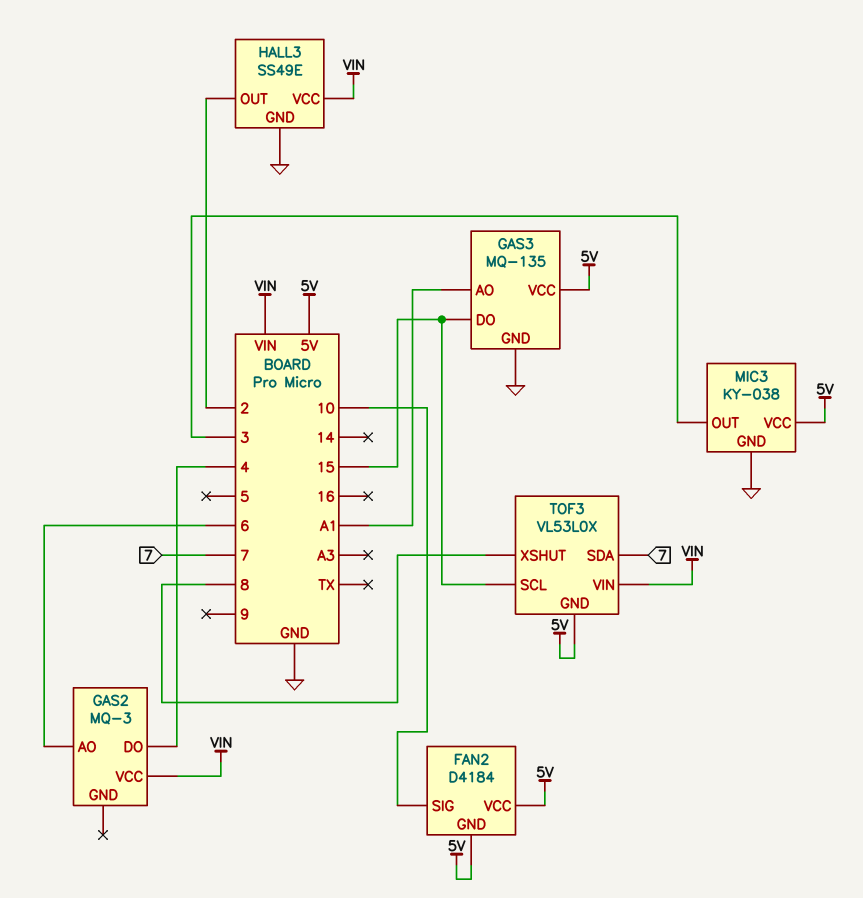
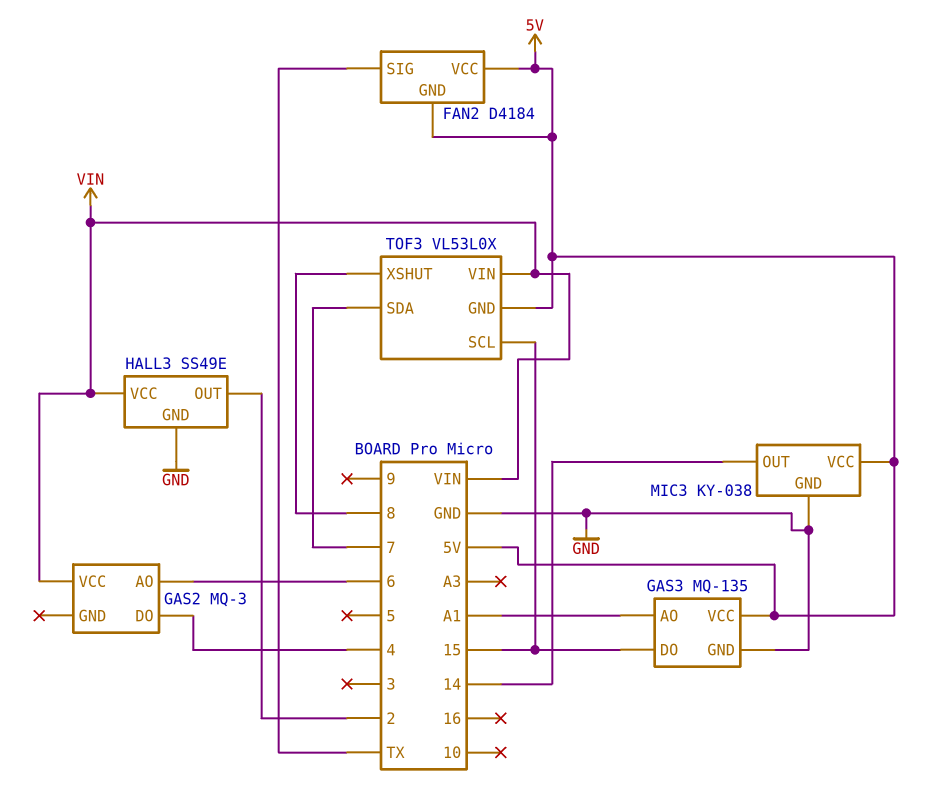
FAN2 pin SIG: 10 -> TX
MIC3 pin OUT: 3 -> 14

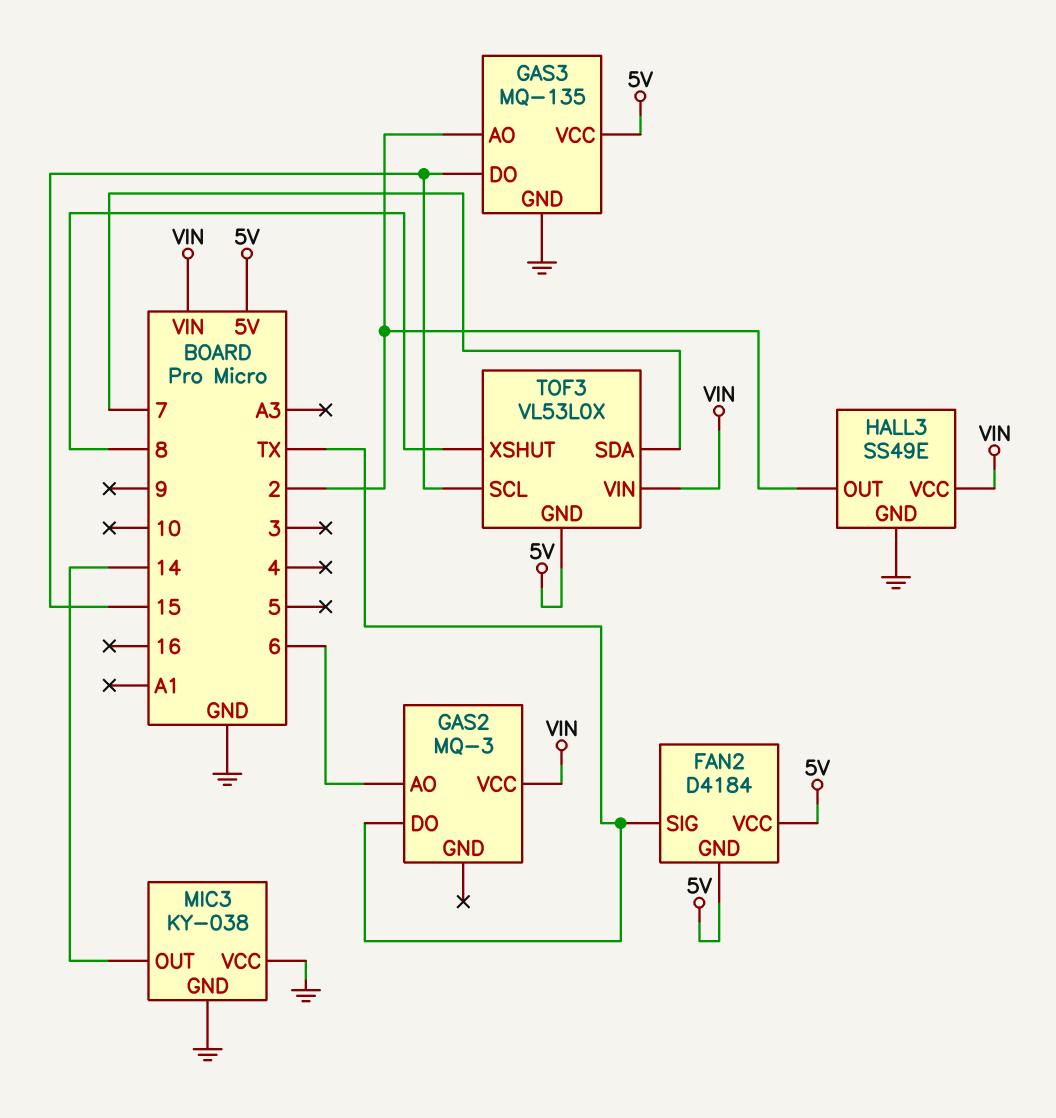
GAS2 pin DO: 4 -> TX
GAS3 pin AO: A1 -> 2
MIC3 pin VCC: 5V -> GND

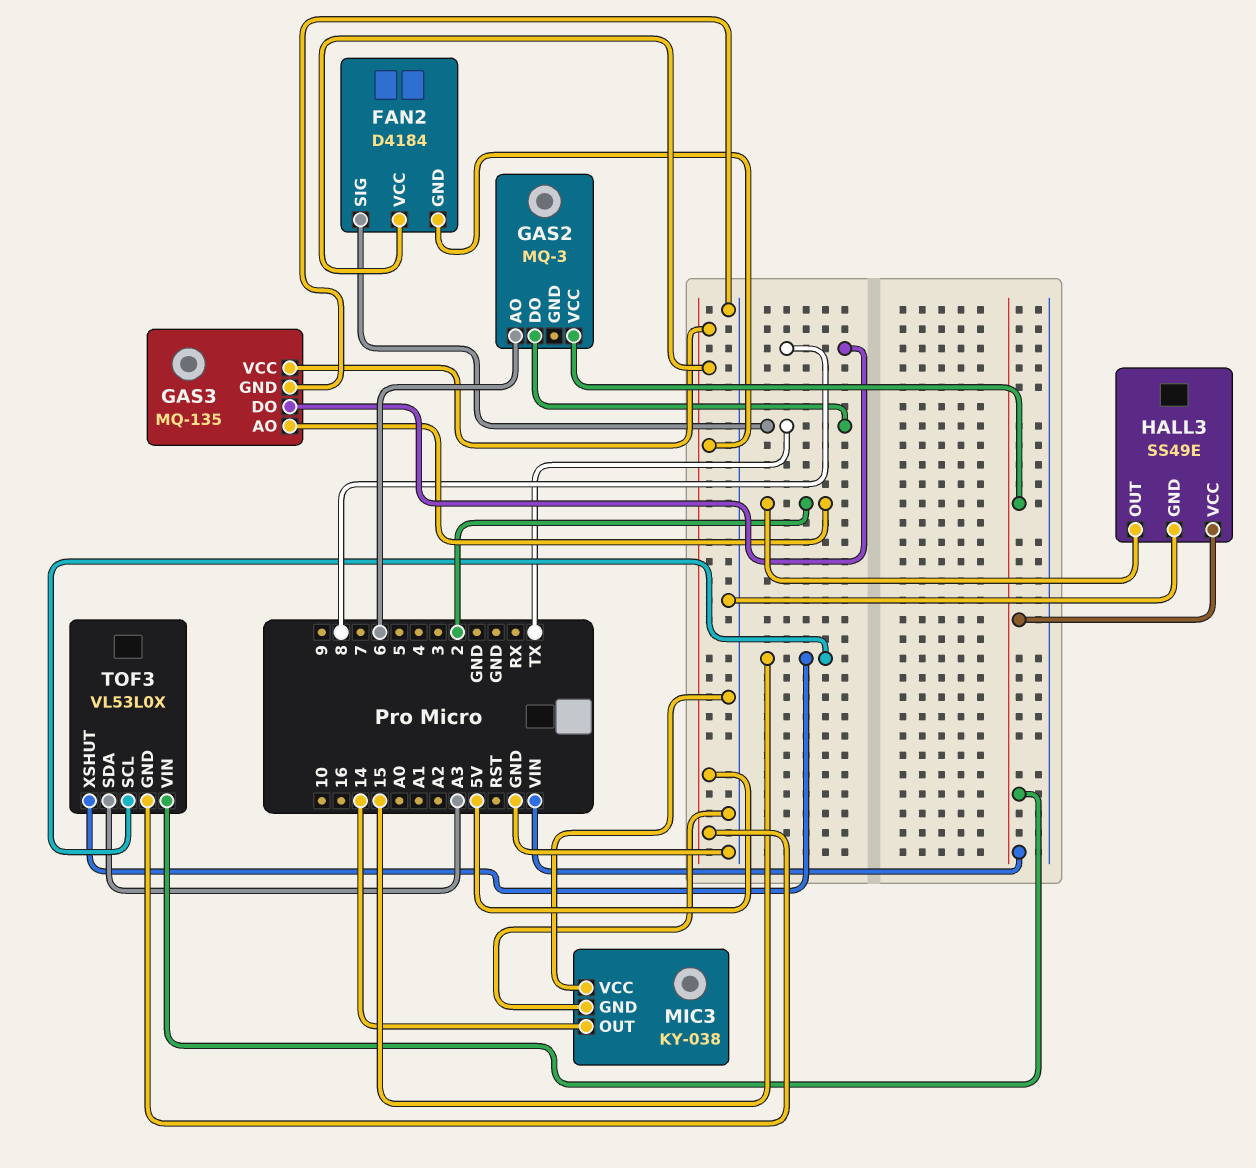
GAS3 pin DO: 15 -> 8
TOF3 pin SDA: 7 -> A3
TOF3 pin XSHUT: 8 -> 15

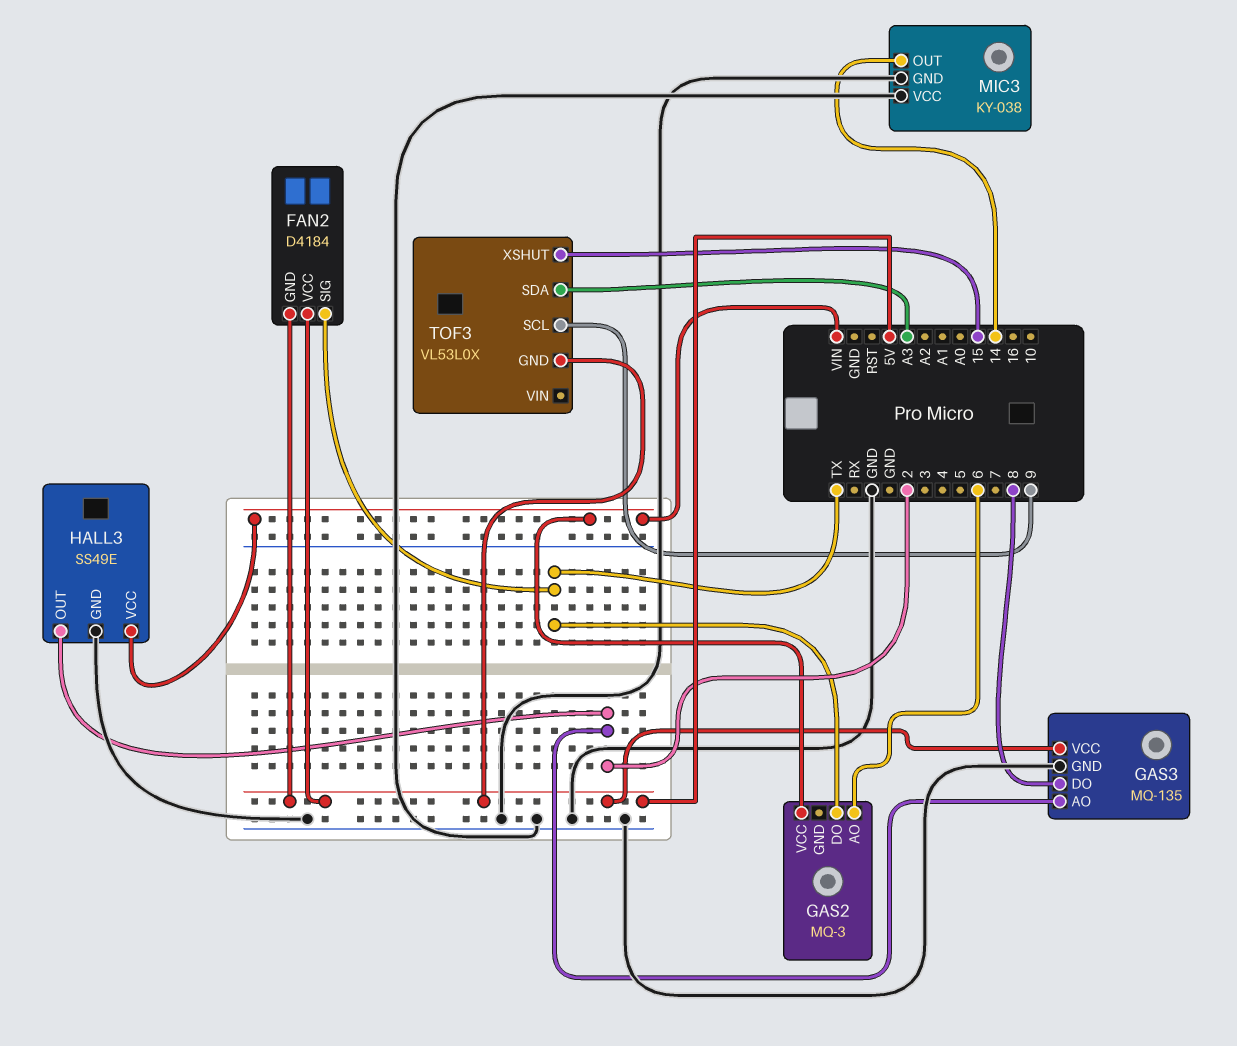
TOF3 pin SCL: 15 -> 9
TOF3 pin VIN: VIN -> none

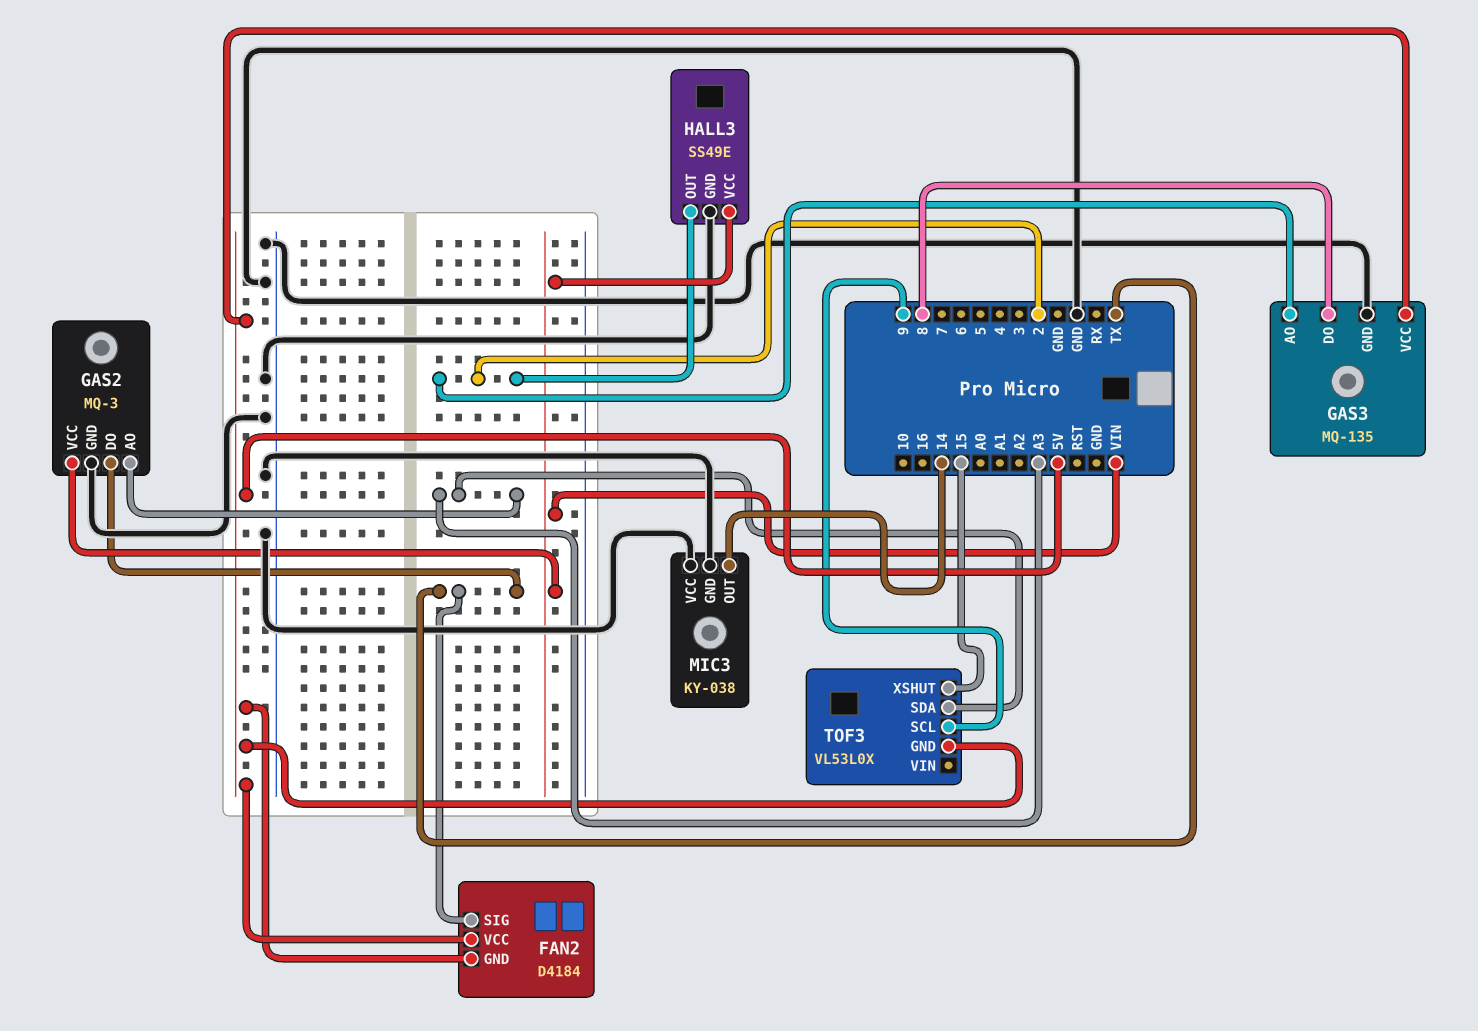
GAS2 pin AO: 6 -> A3
GAS2 pin GND: none -> GND

